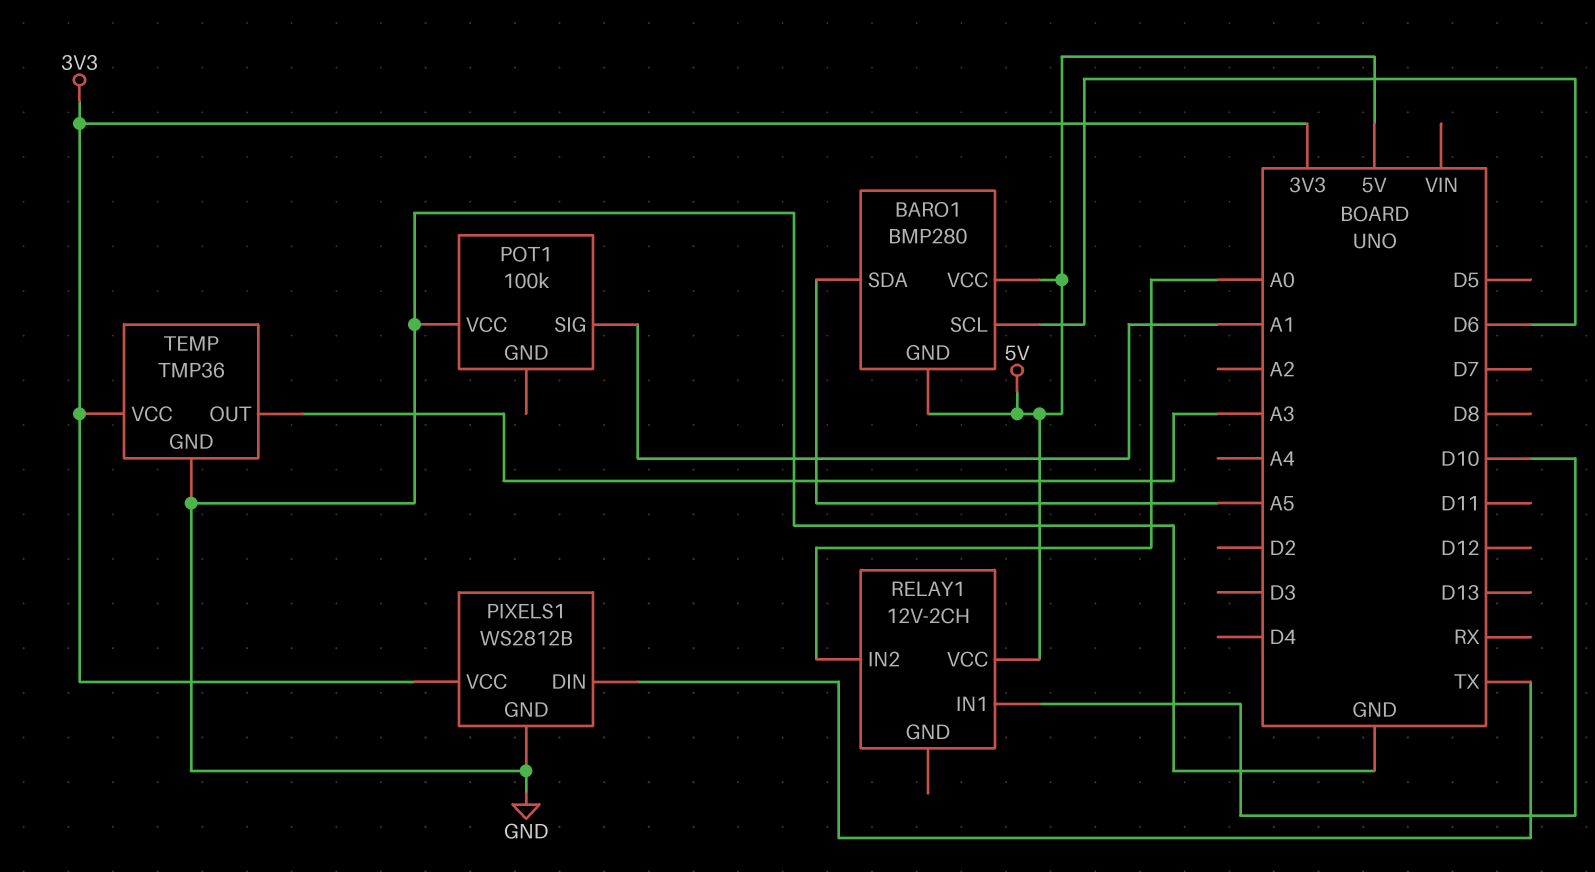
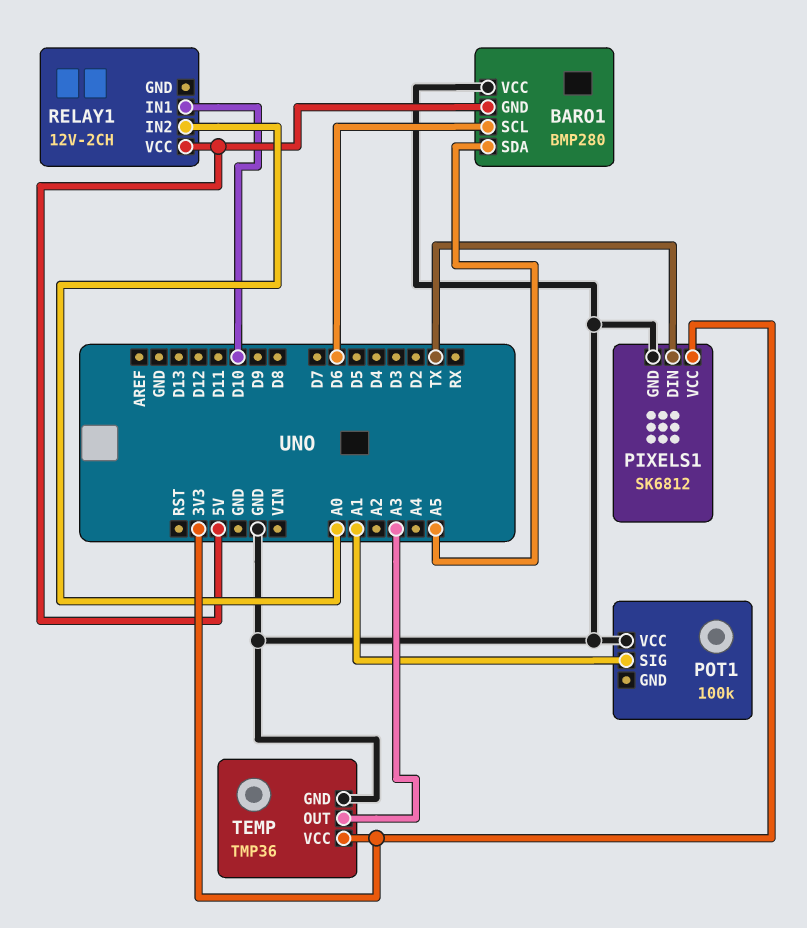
BARO1 pin VCC: 5V -> GND
PIXELS1: WS2812B -> SK6812

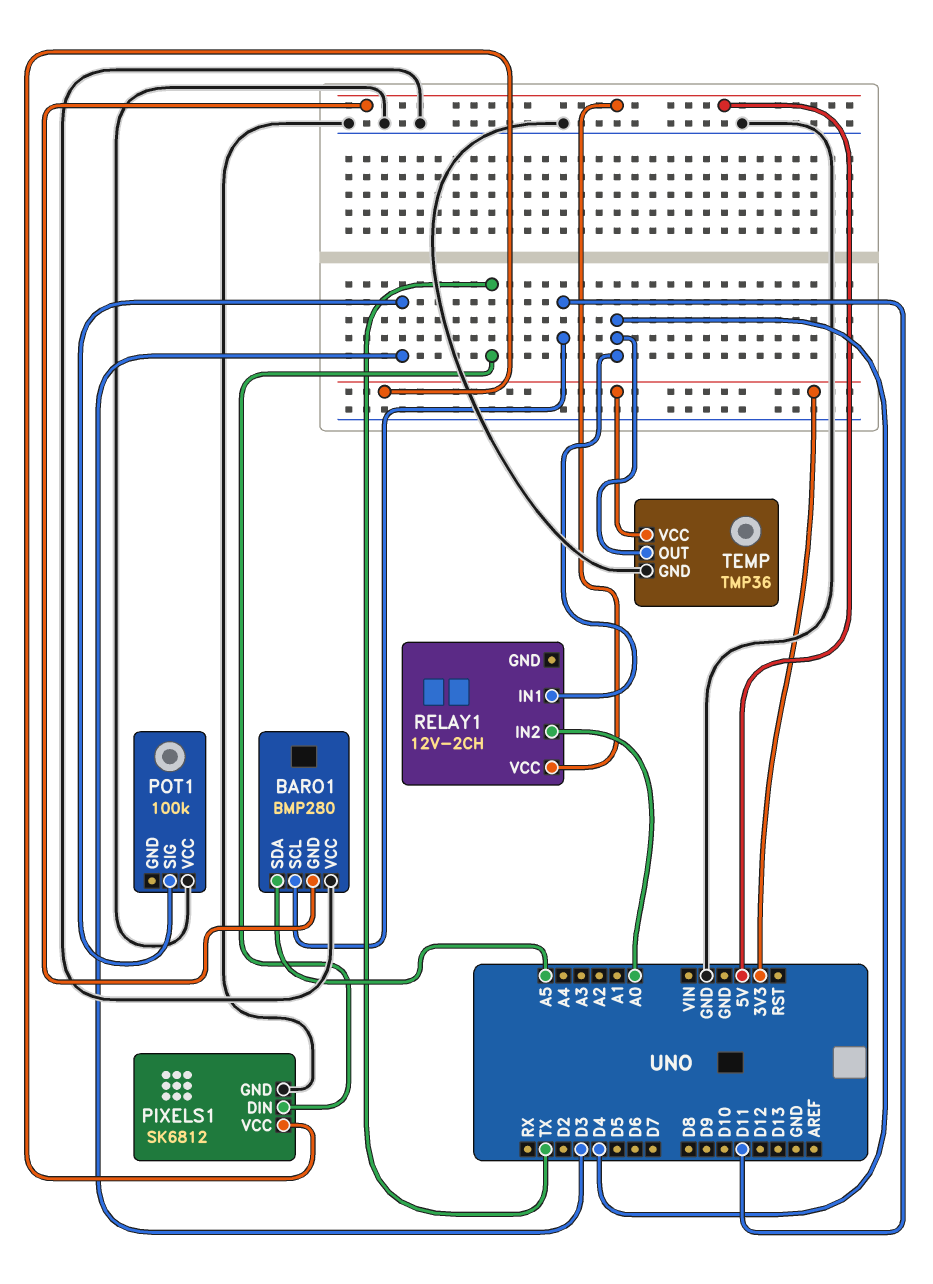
BARO1 pin SCL: D6 -> D11
POT1 pin SIG: A1 -> D3
RELAY1 pin IN1: D10 -> D4
TEMP pin OUT: A3 -> D4

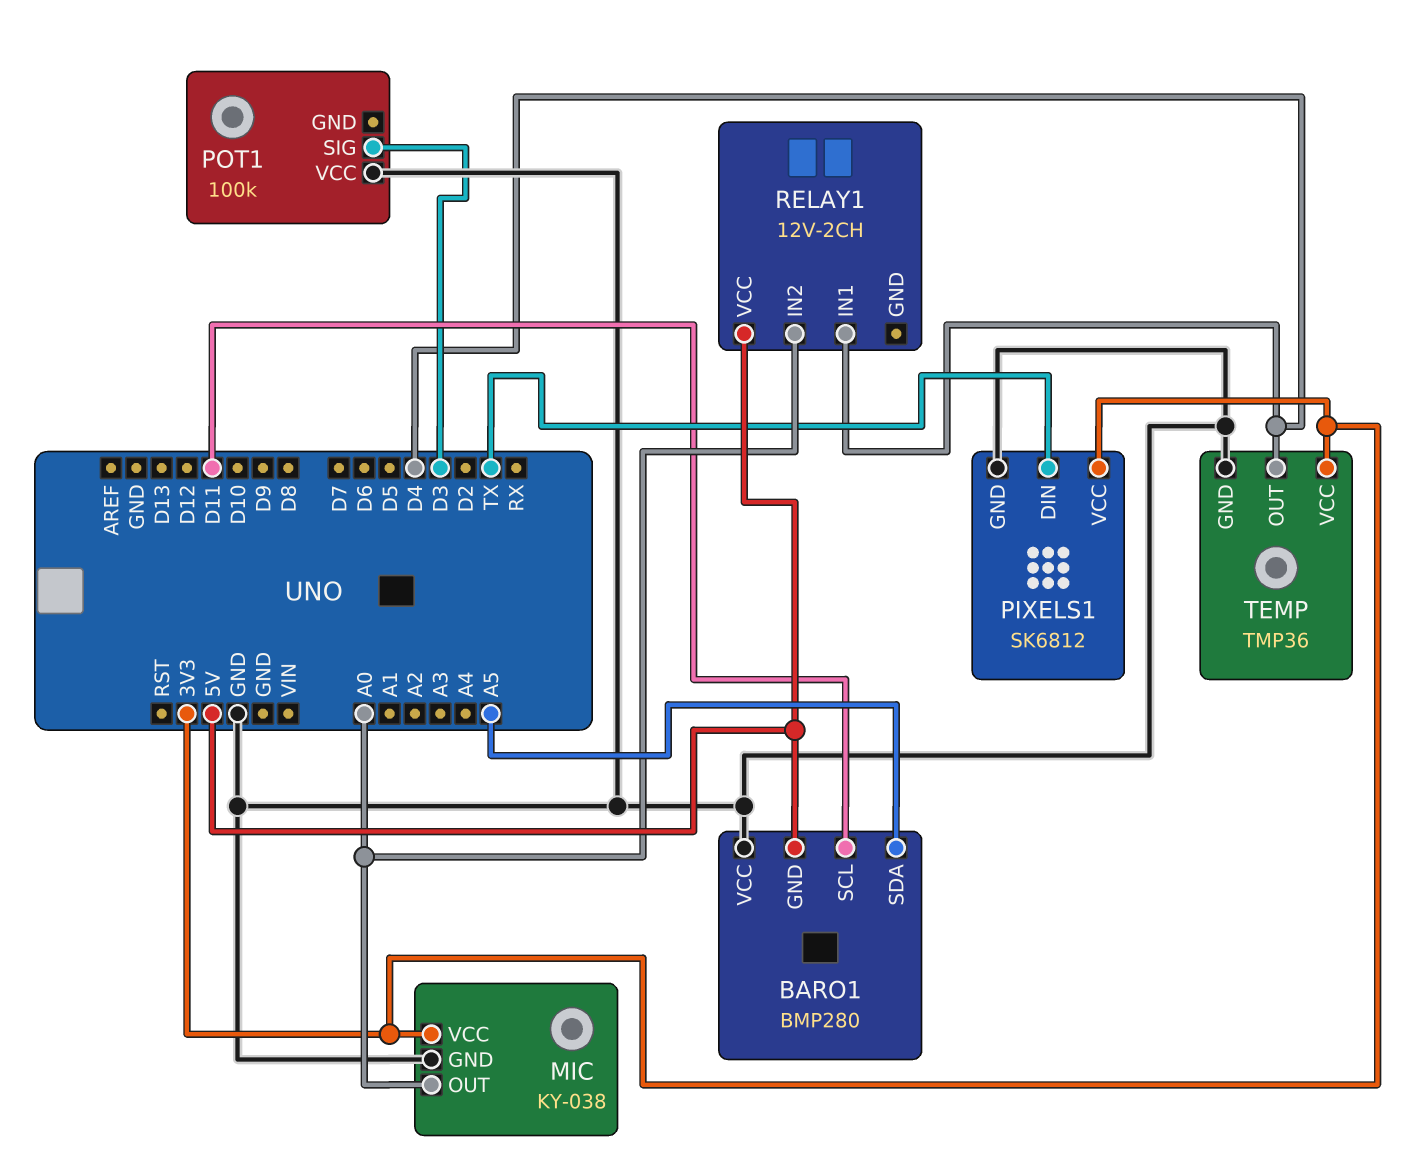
MIC: none -> KY-038
MIC pin GND: none -> GND
MIC pin OUT: none -> A0
MIC pin VCC: none -> 3V3

